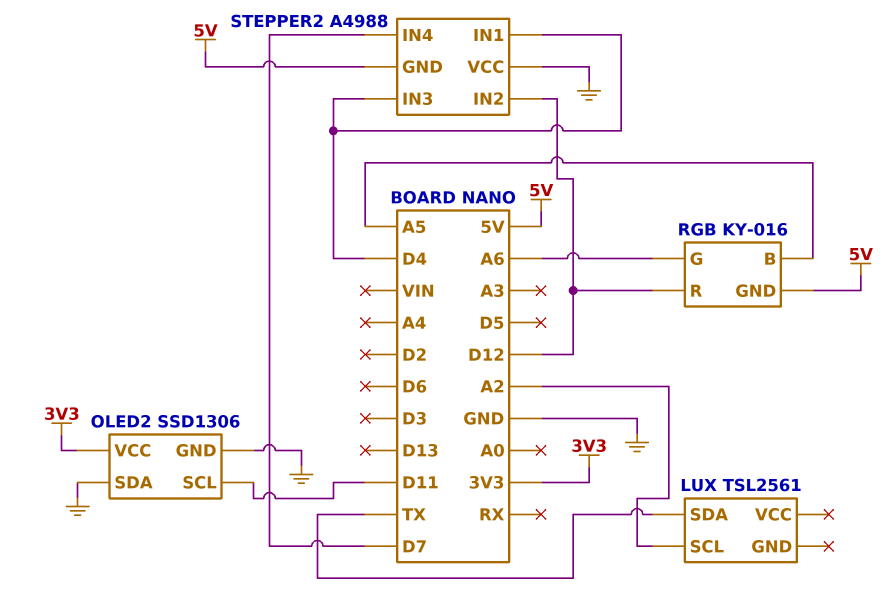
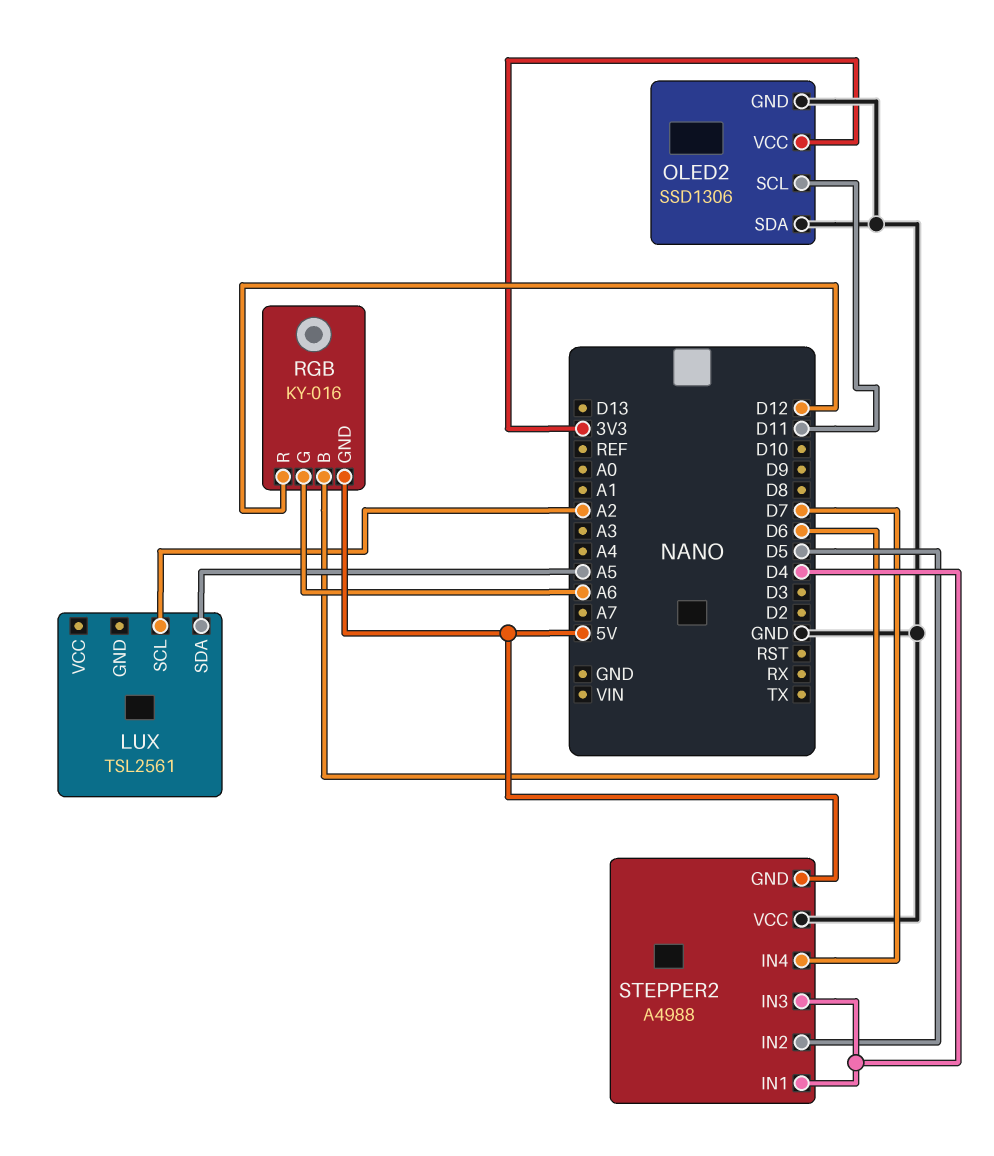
LUX pin SDA: TX -> A5
RGB pin B: A5 -> D6
STEPPER2 pin IN2: D12 -> D5

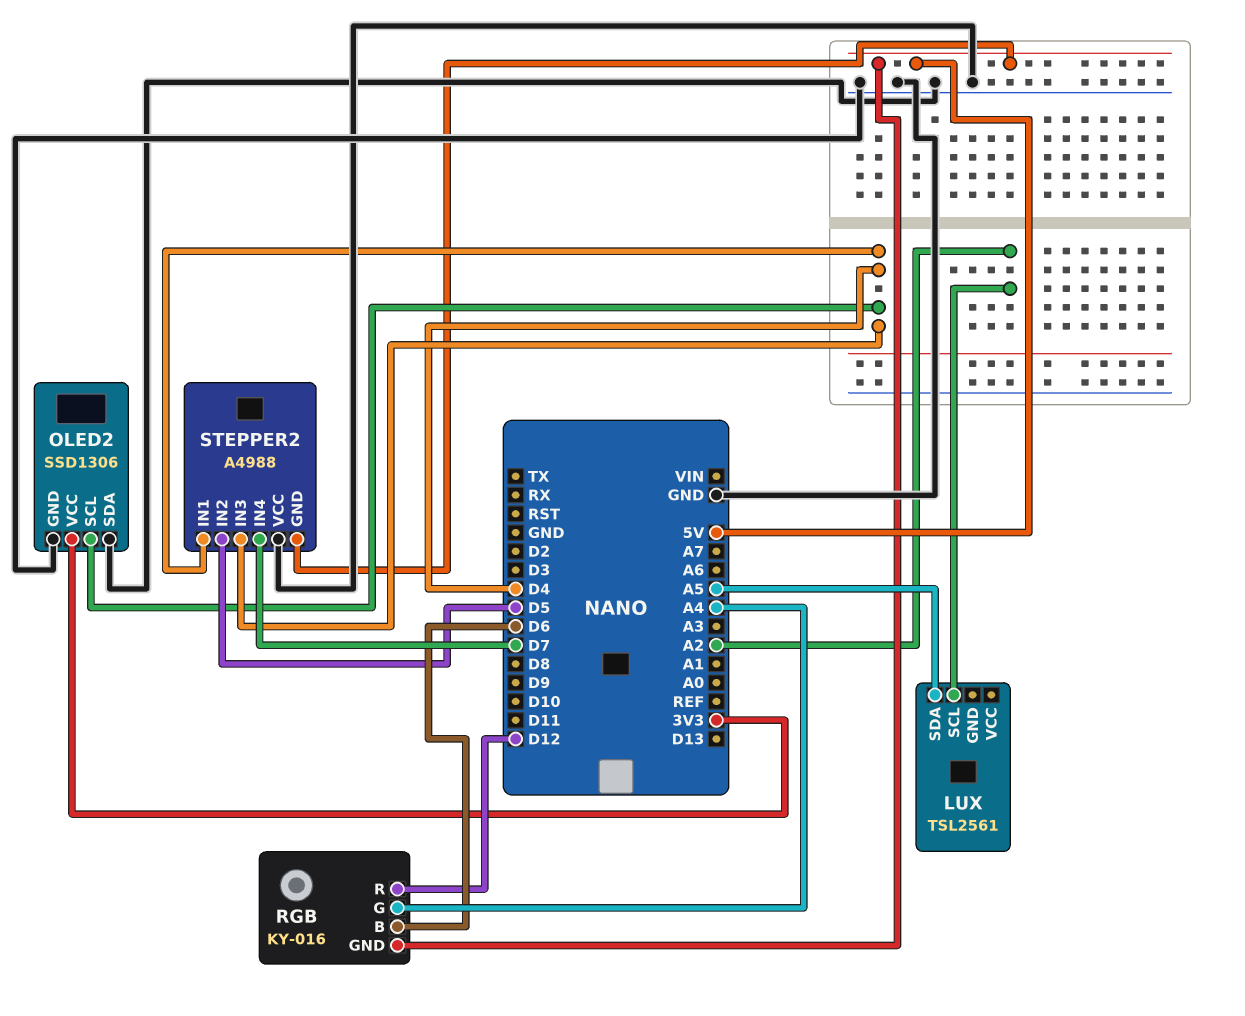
OLED2 pin SCL: D11 -> D4
RGB pin G: A6 -> A4

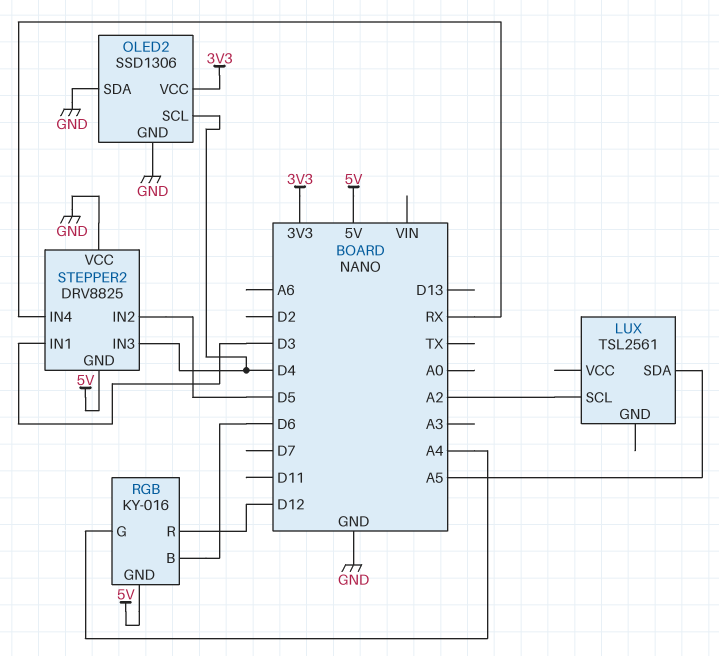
STEPPER2: A4988 -> DRV8825
STEPPER2 pin IN1: D4 -> D3
STEPPER2 pin IN4: D7 -> RX

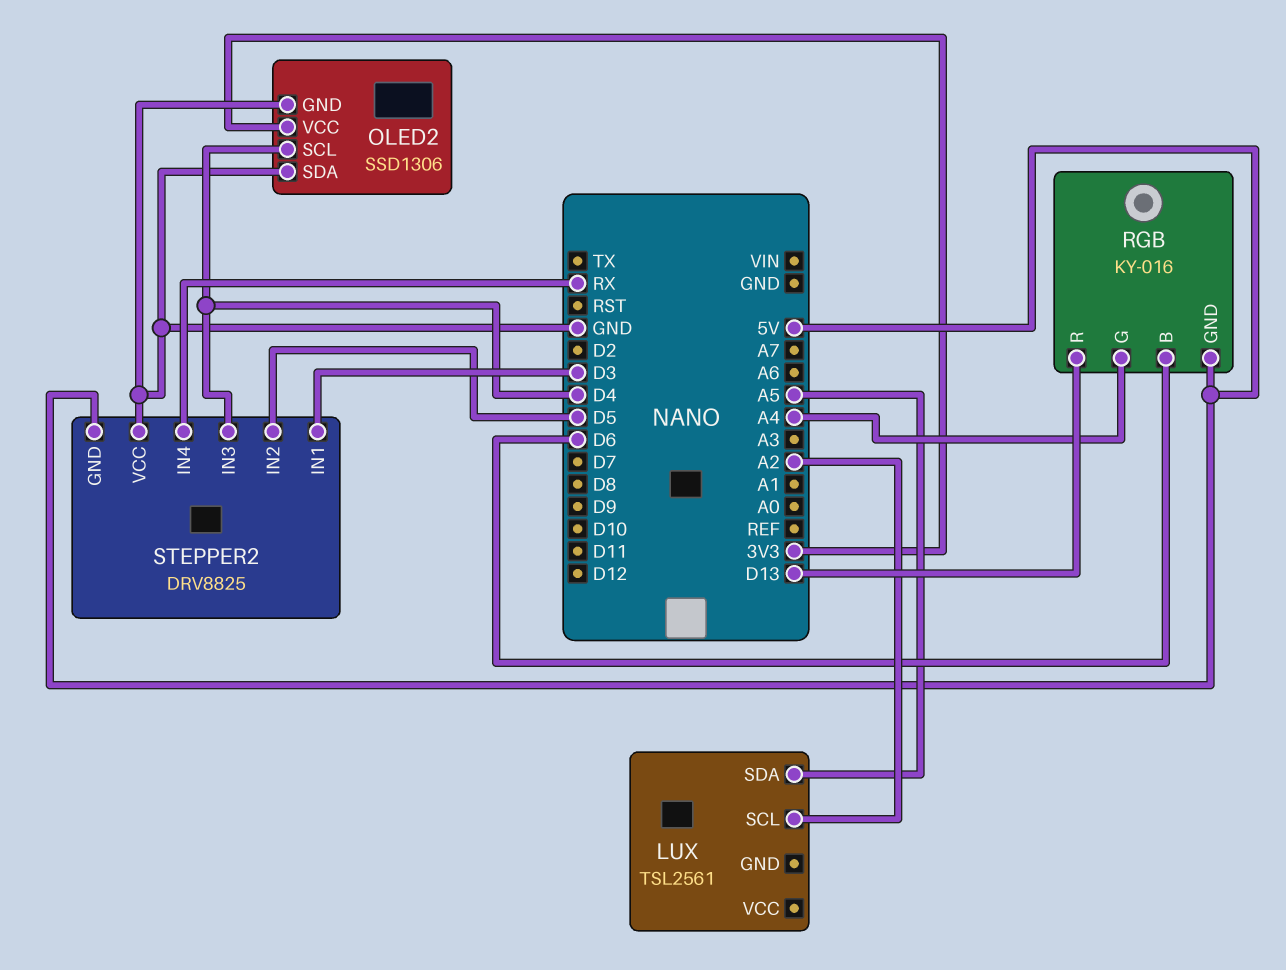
RGB pin R: D12 -> D13

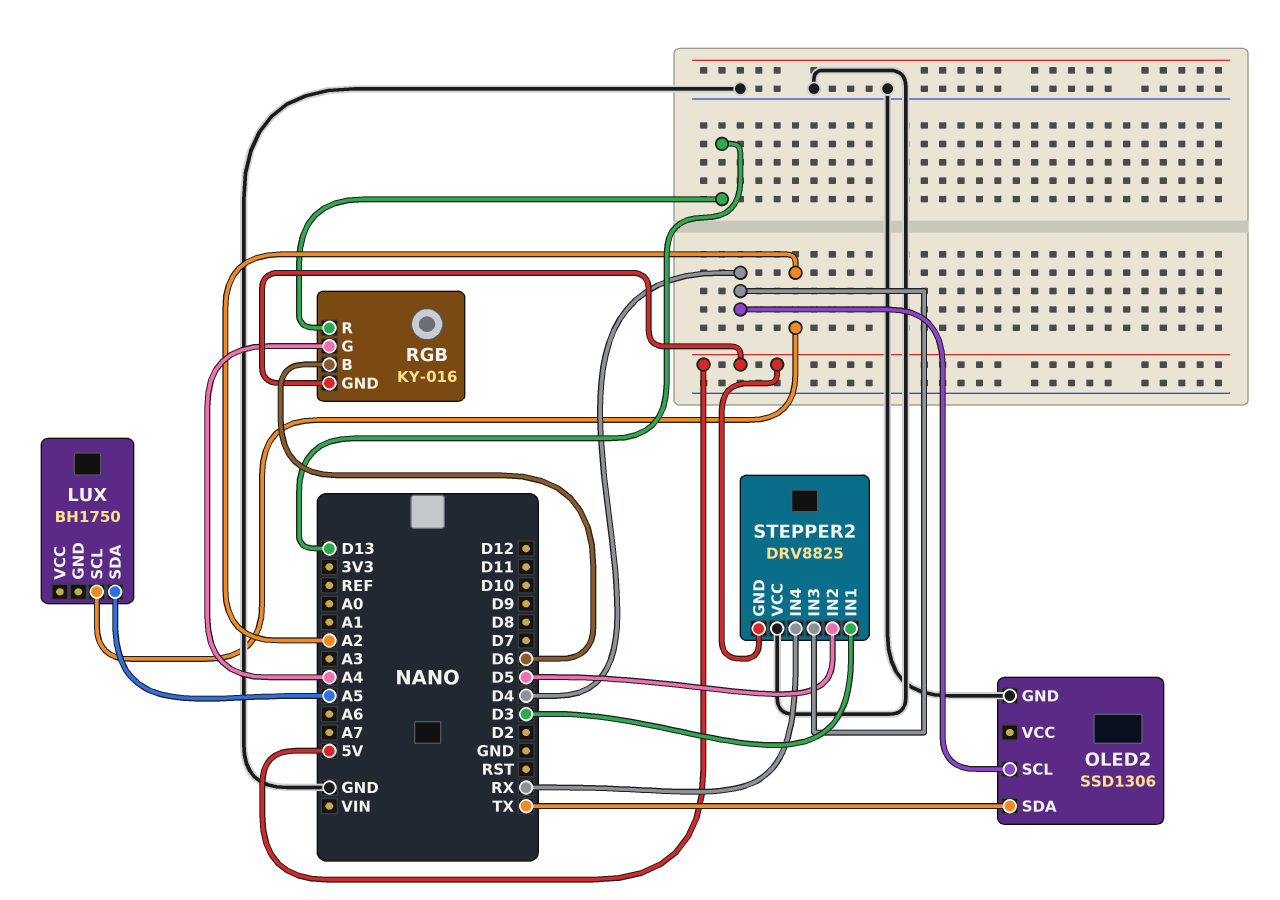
LUX: TSL2561 -> BH1750
OLED2 pin SDA: GND -> TX
OLED2 pin VCC: 3V3 -> none

